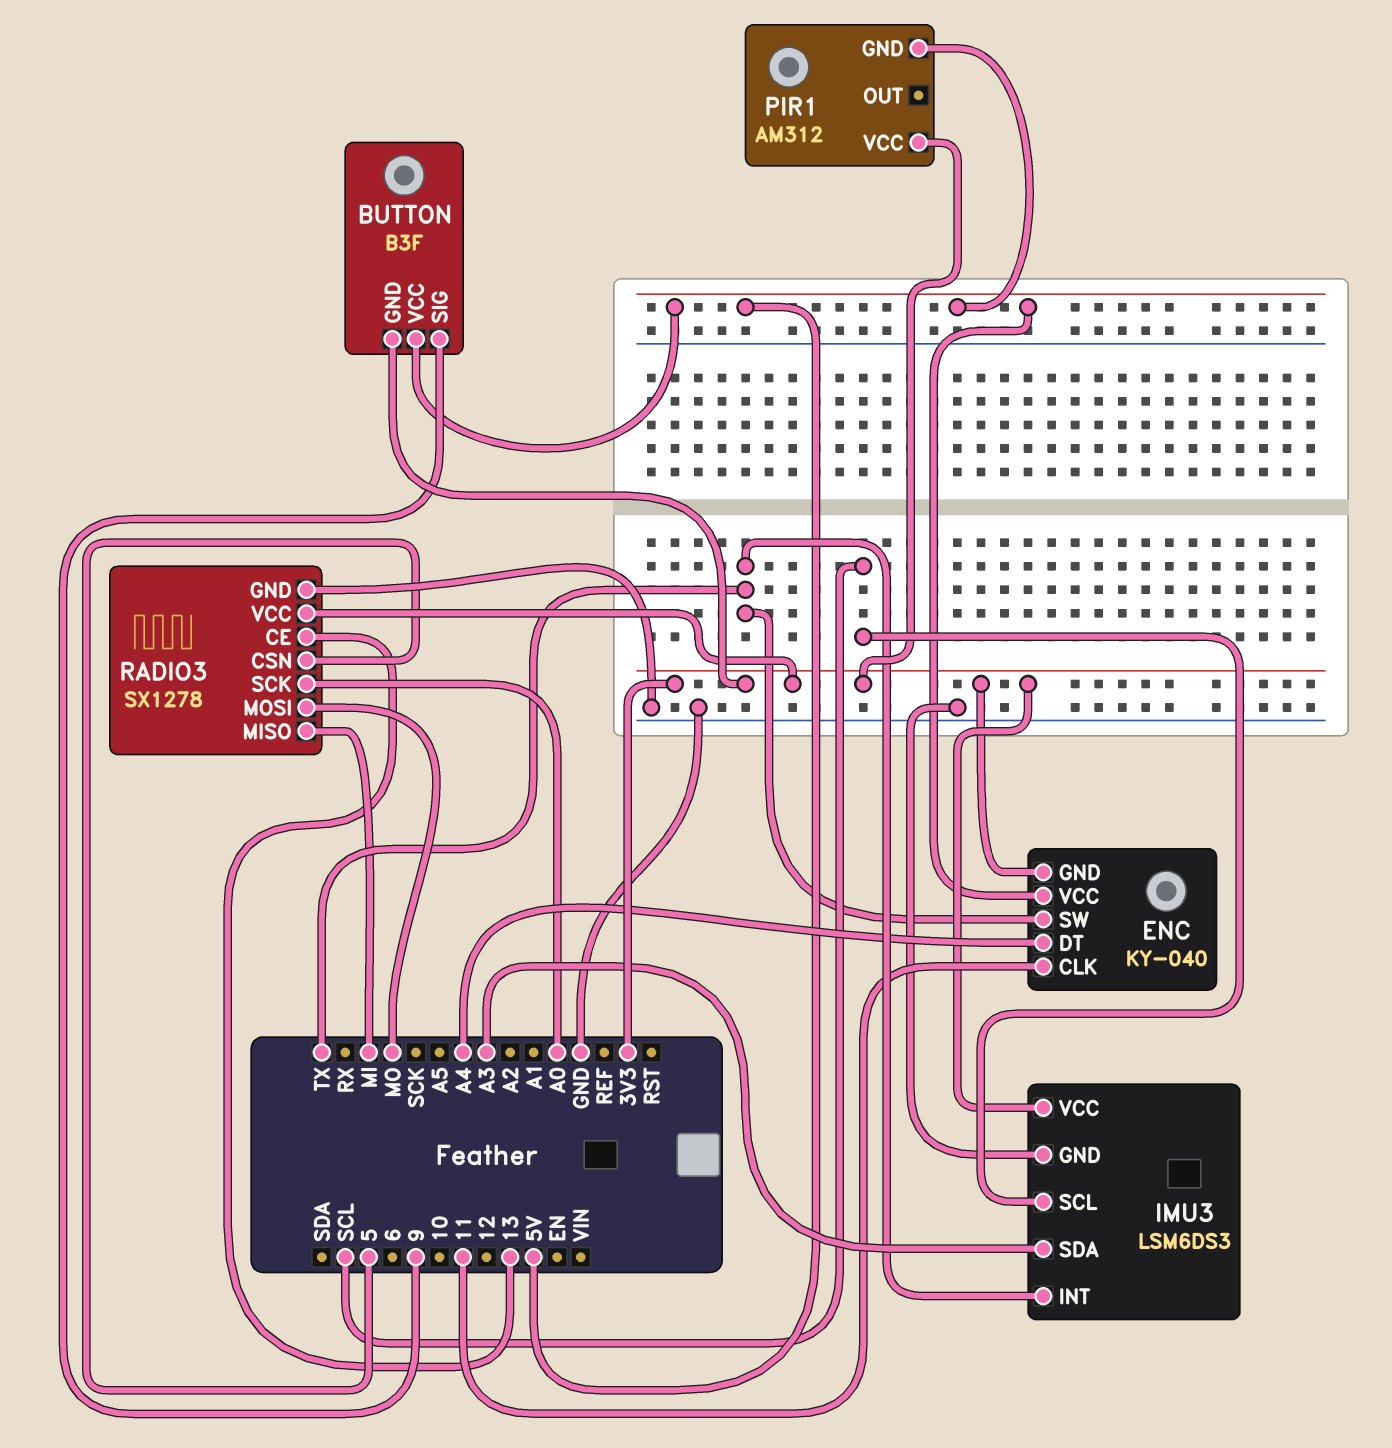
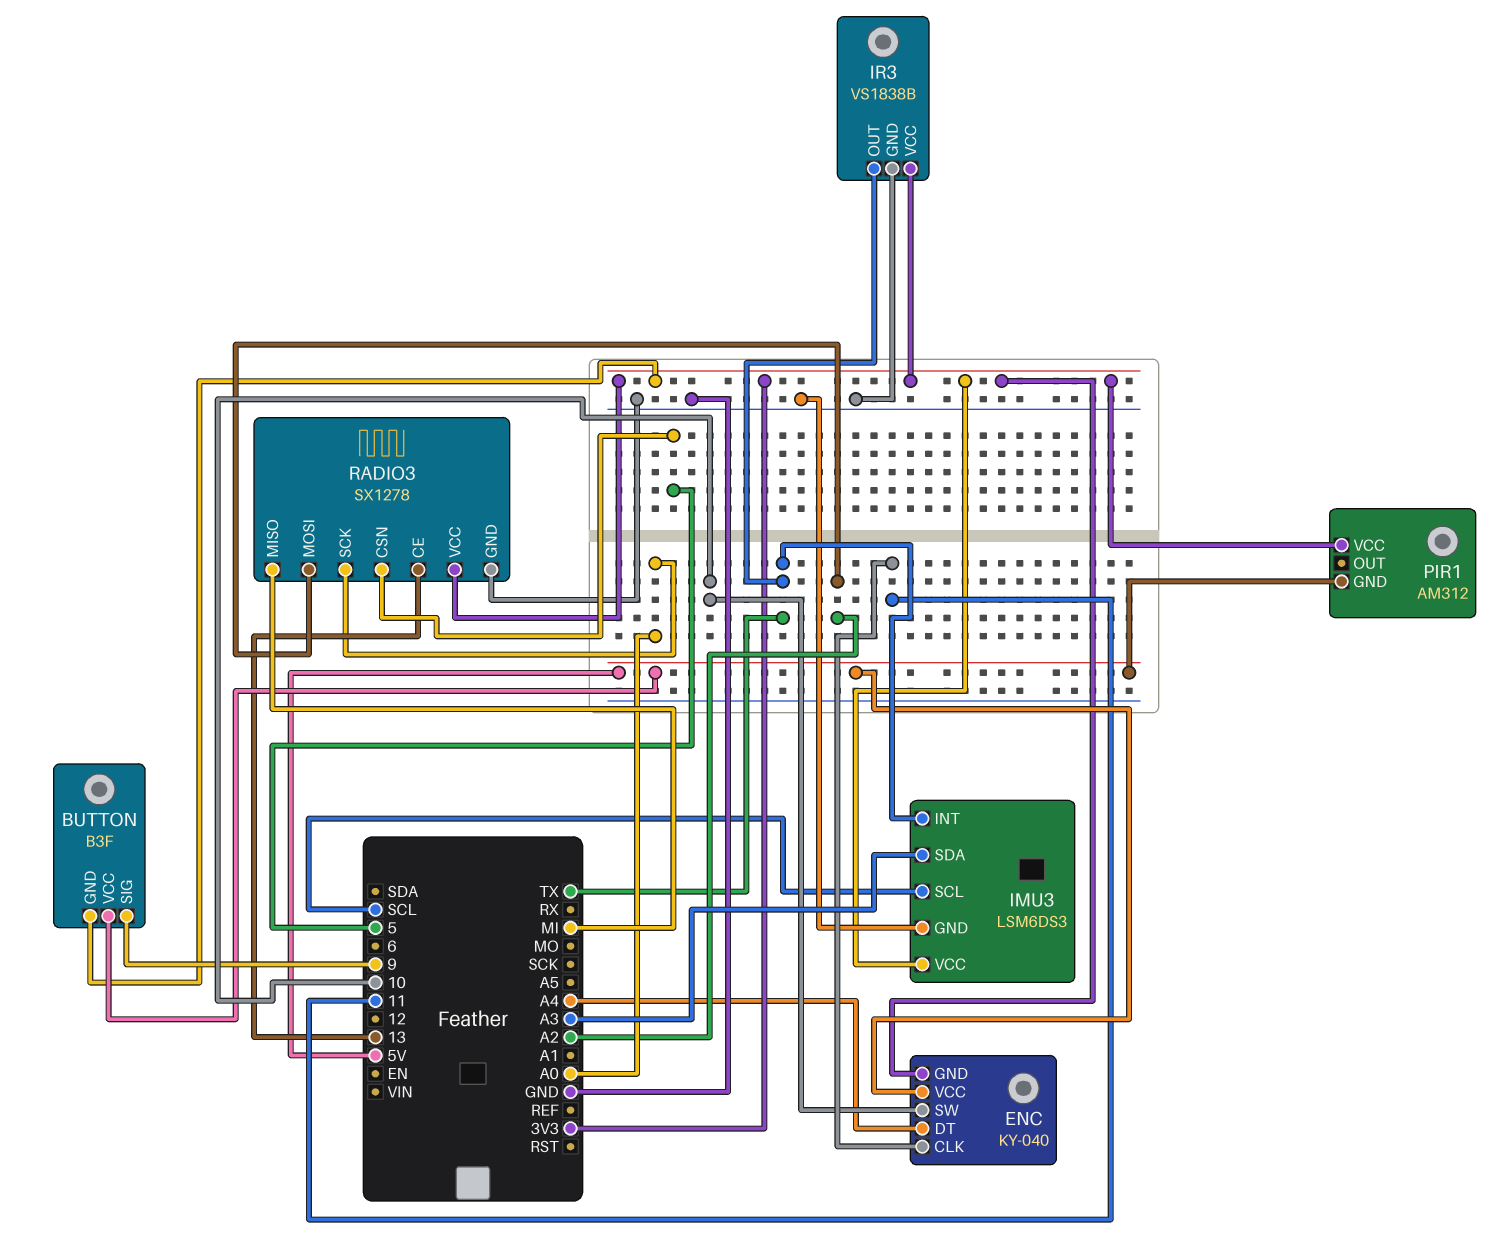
ENC pin SW: TX -> 10
IR3: none -> VS1838B
IR3 pin GND: none -> GND
IR3 pin OUT: none -> TX
IR3 pin VCC: none -> 3V3
RADIO3 pin MOSI: MO -> A2

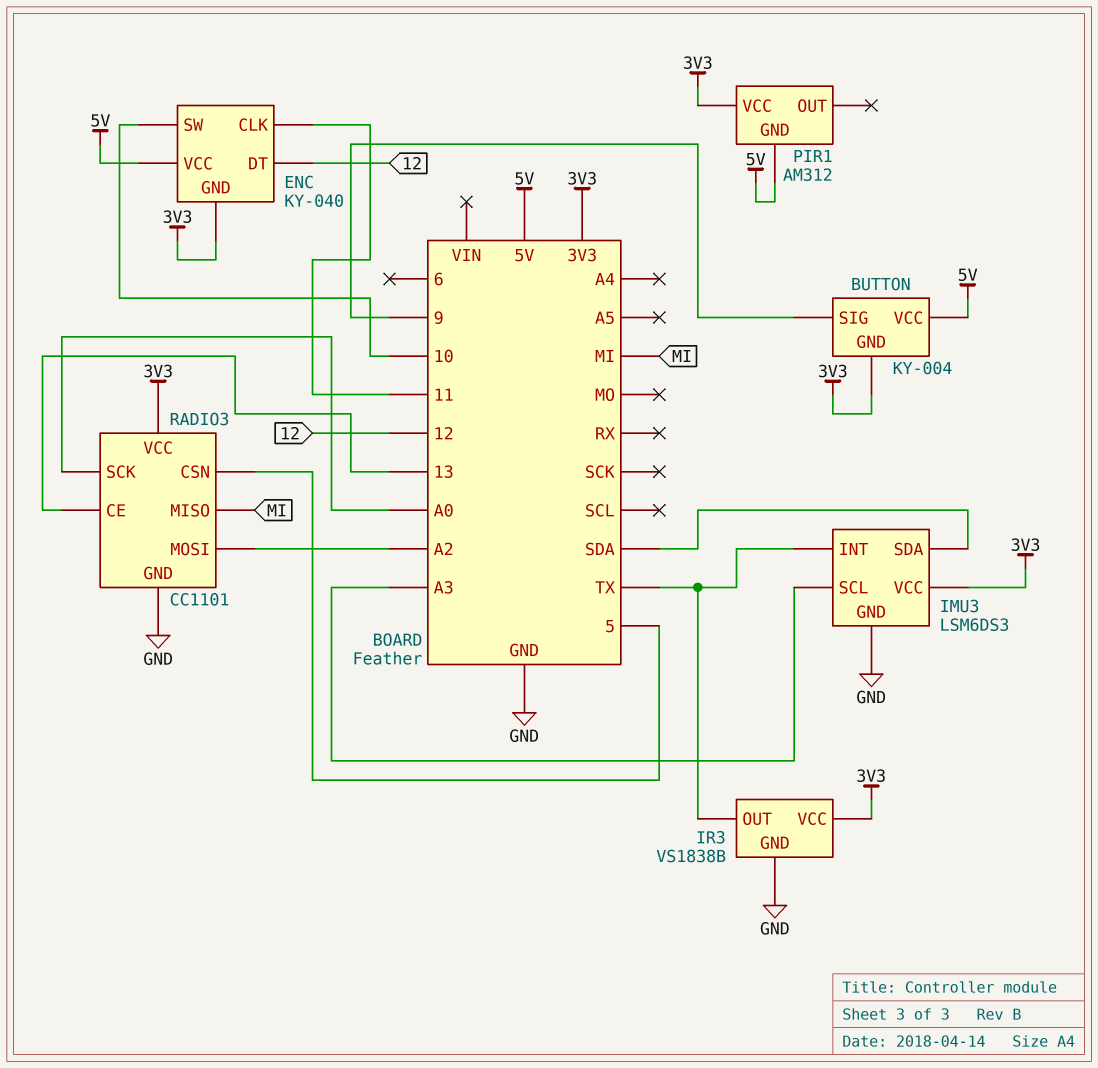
BUTTON: B3F -> KY-004
ENC pin DT: A4 -> 12
IMU3 pin SCL: SCL -> A3
IMU3 pin SDA: A3 -> SDA
RADIO3: SX1278 -> CC1101

